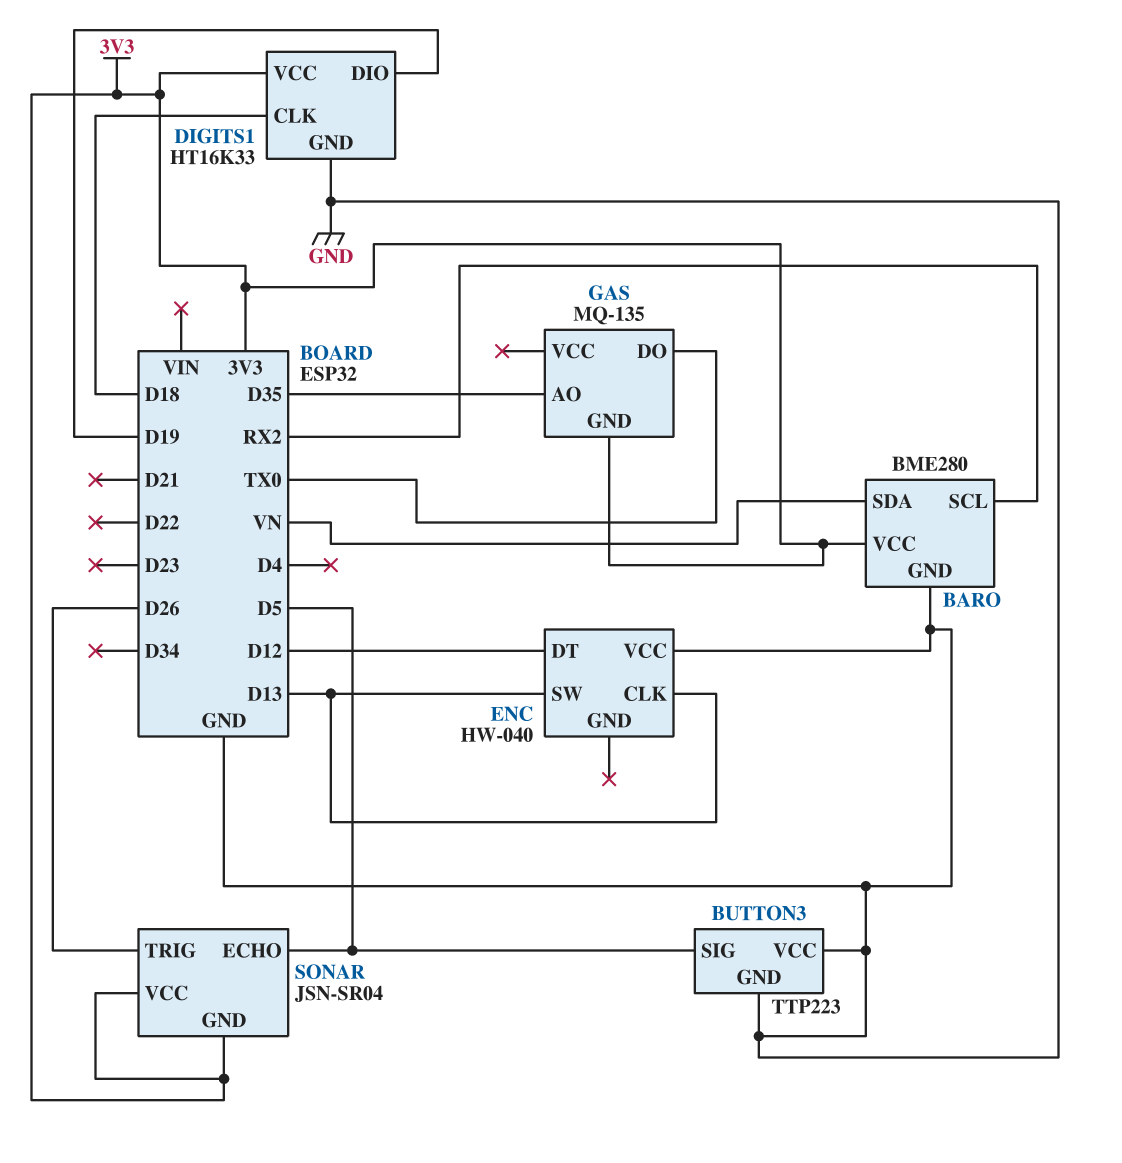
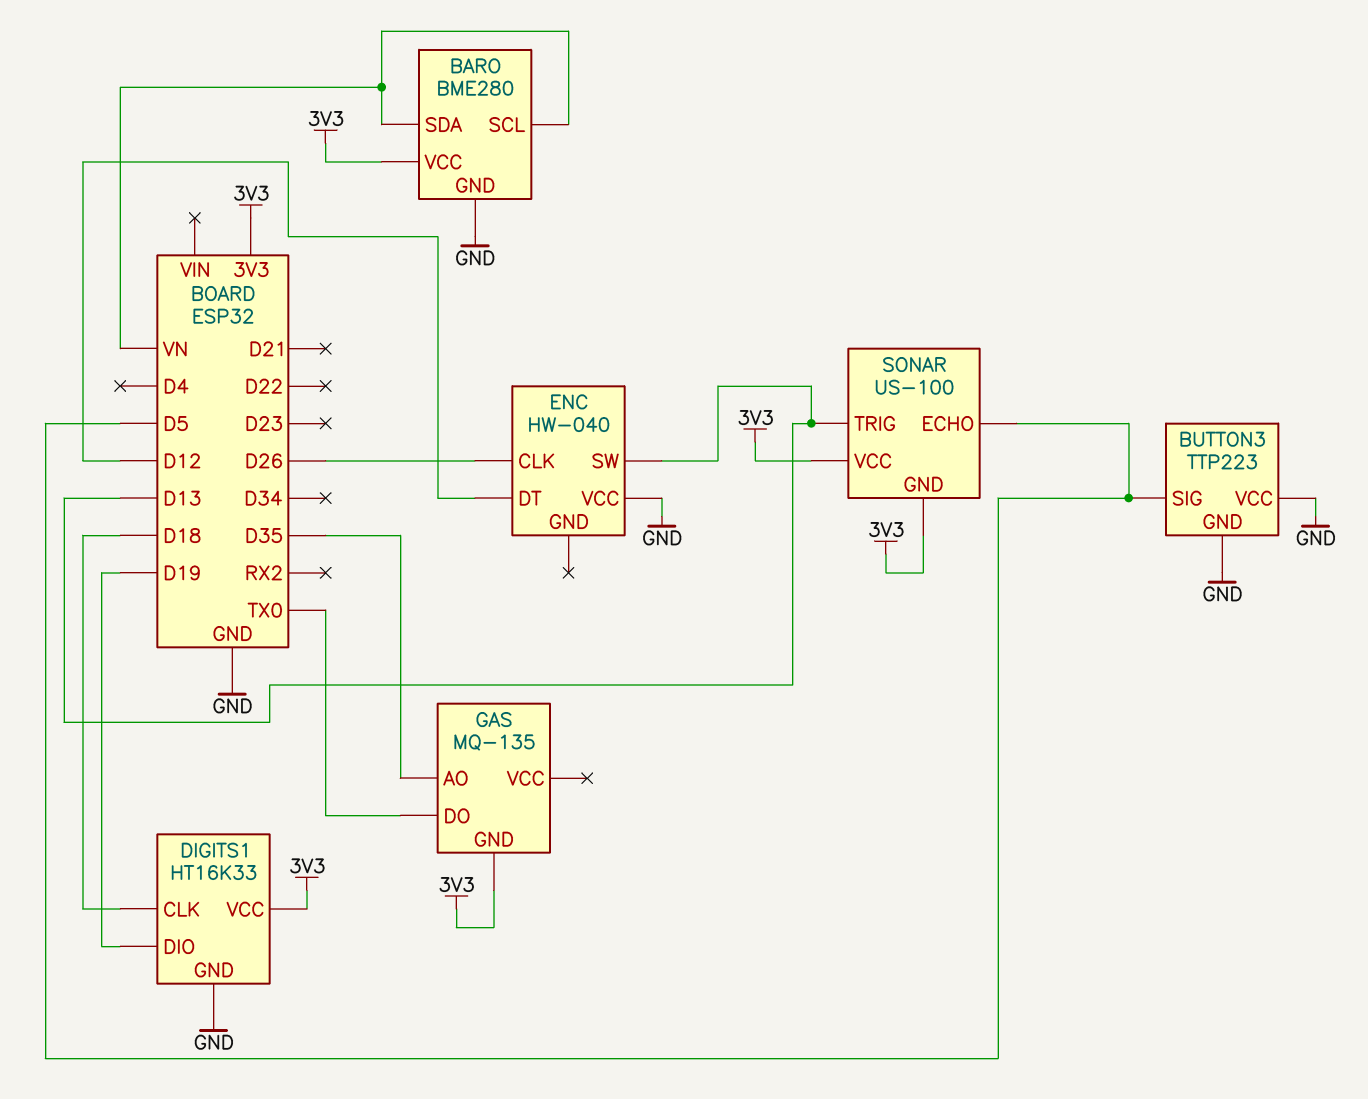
BARO pin SCL: RX2 -> VN
ENC pin CLK: D13 -> D26
SONAR: JSN-SR04 -> US-100
SONAR pin TRIG: D26 -> D13

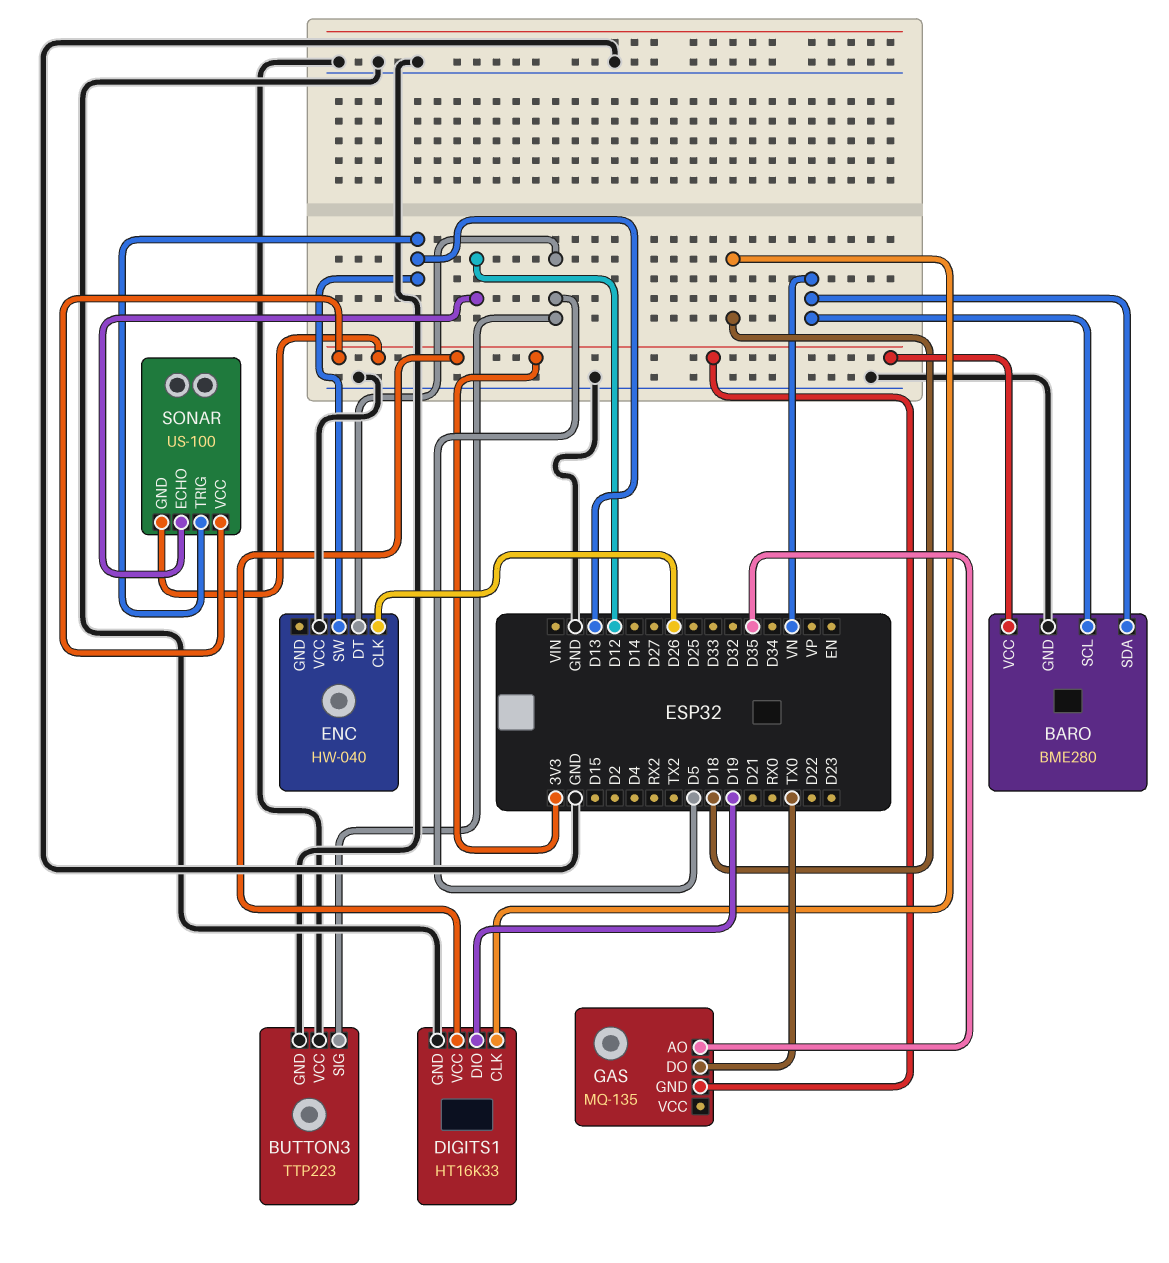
ENC pin DT: D12 -> D5
SONAR pin ECHO: D5 -> D12

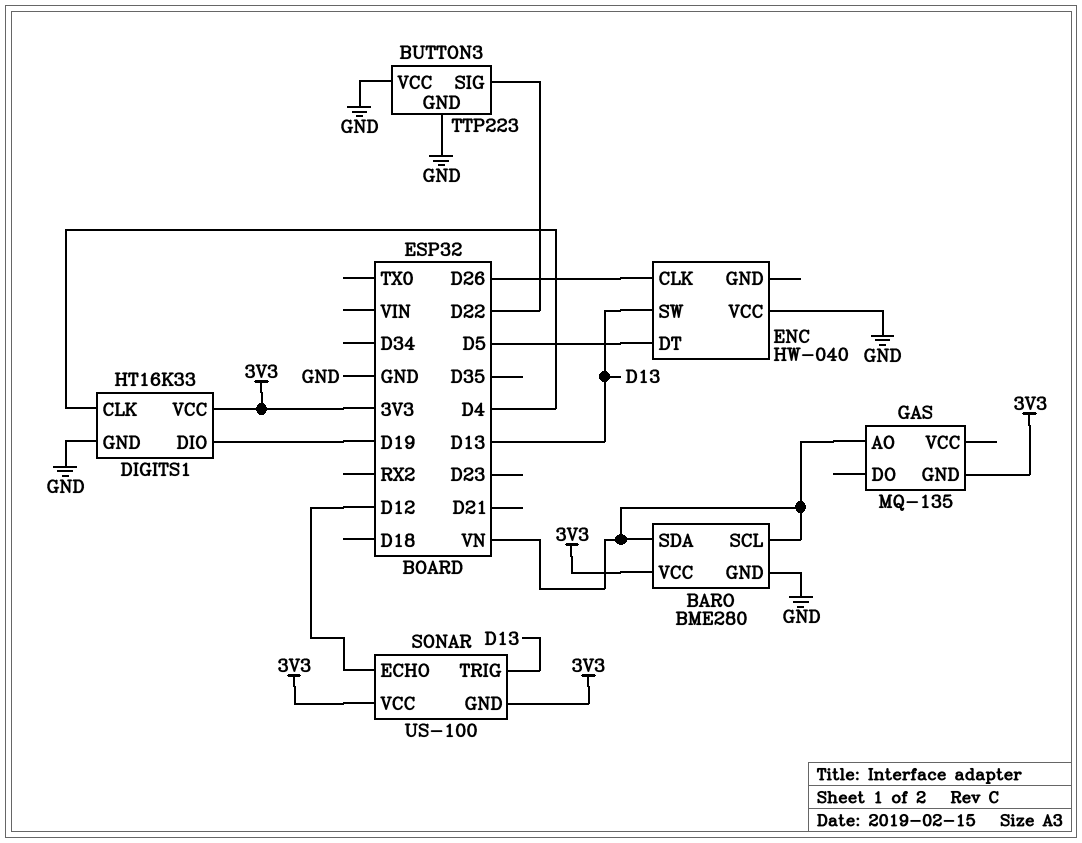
BUTTON3 pin SIG: D5 -> D22
DIGITS1 pin CLK: D18 -> D4
GAS pin AO: D35 -> VN
GAS pin DO: TX0 -> none

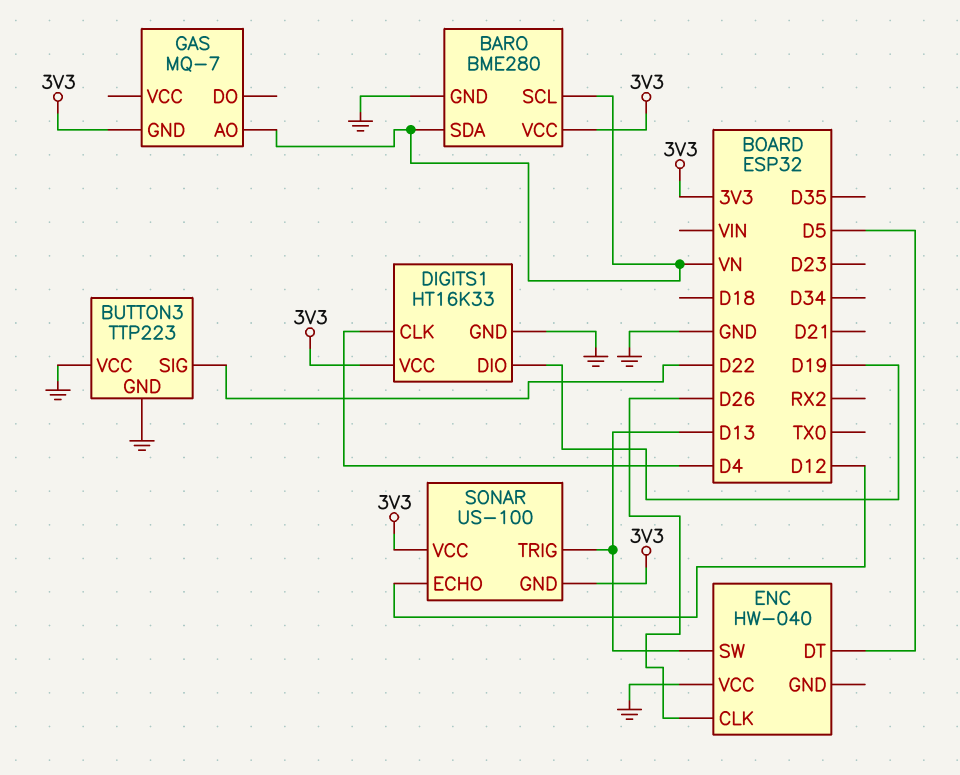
GAS: MQ-135 -> MQ-7

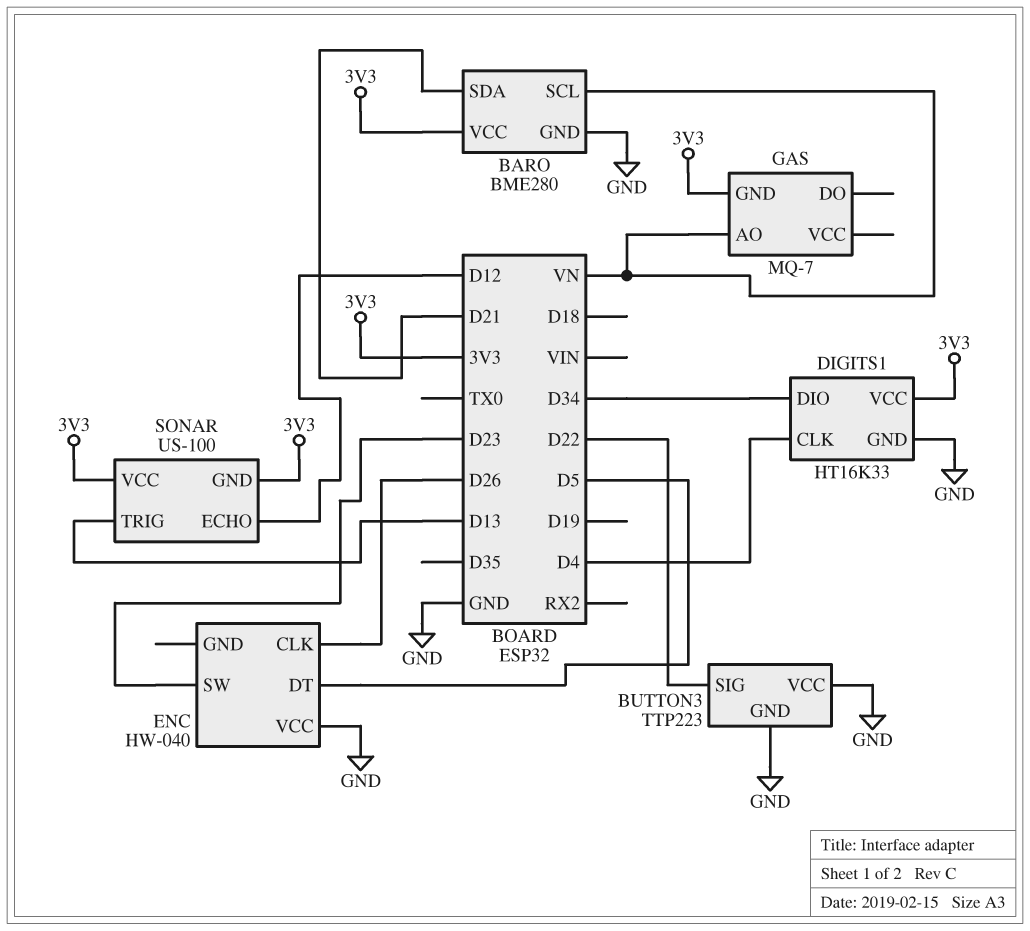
BARO pin SDA: VN -> D21
DIGITS1 pin DIO: D19 -> D34
ENC pin SW: D13 -> D23

